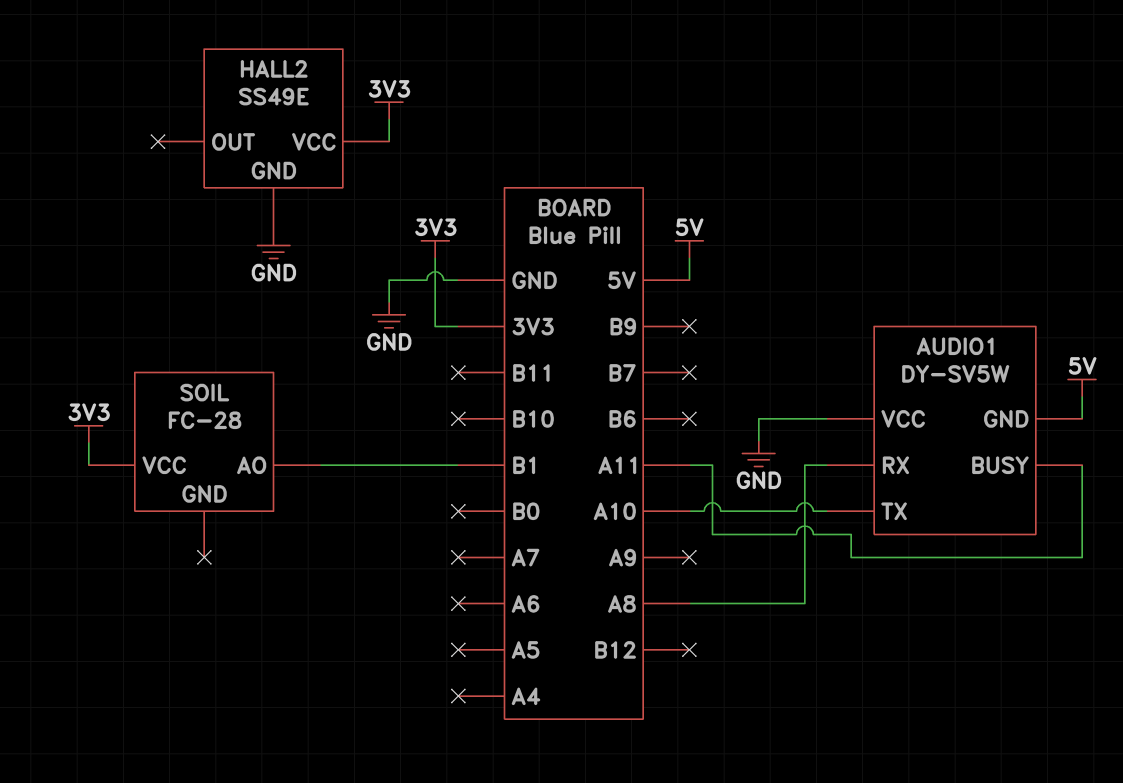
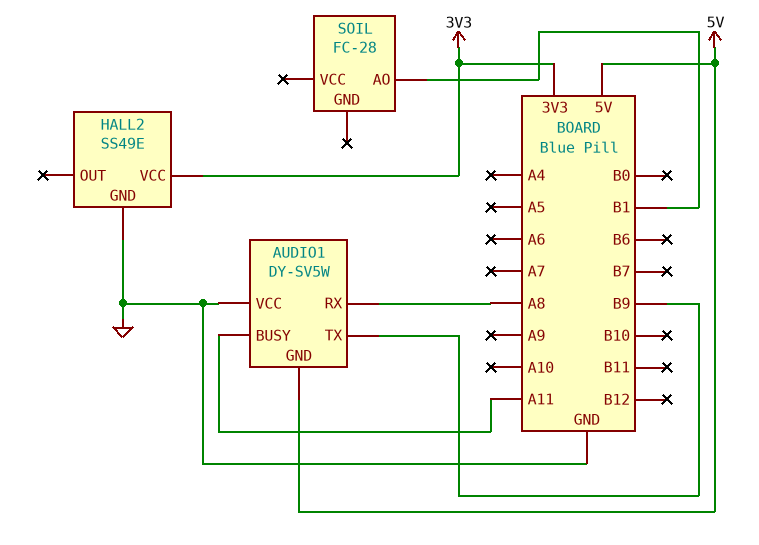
AUDIO1 pin TX: A10 -> B9
SOIL pin VCC: 3V3 -> none

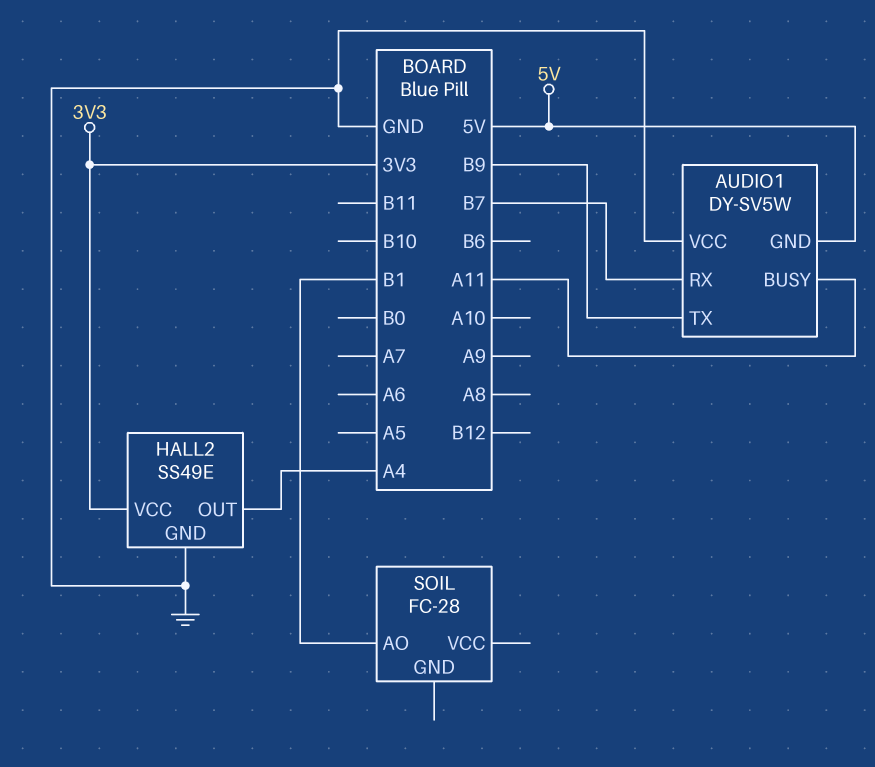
AUDIO1 pin RX: A8 -> B7
HALL2 pin OUT: none -> A4

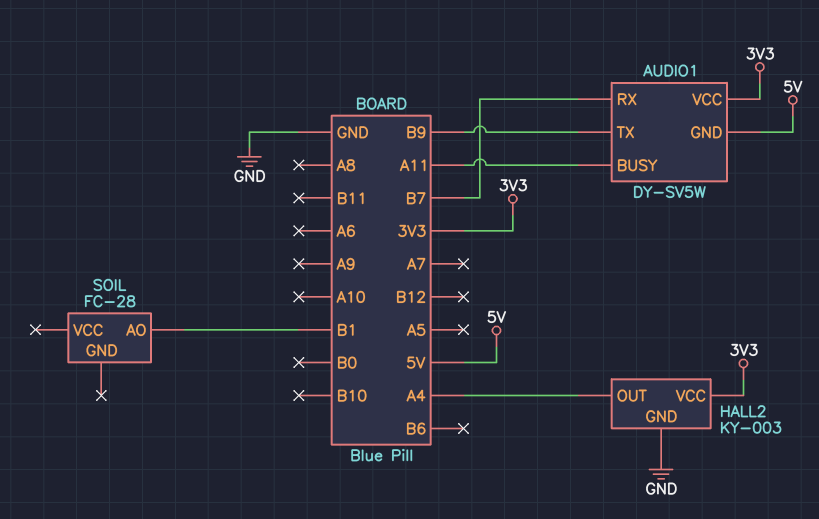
AUDIO1 pin VCC: GND -> 3V3
HALL2: SS49E -> KY-003

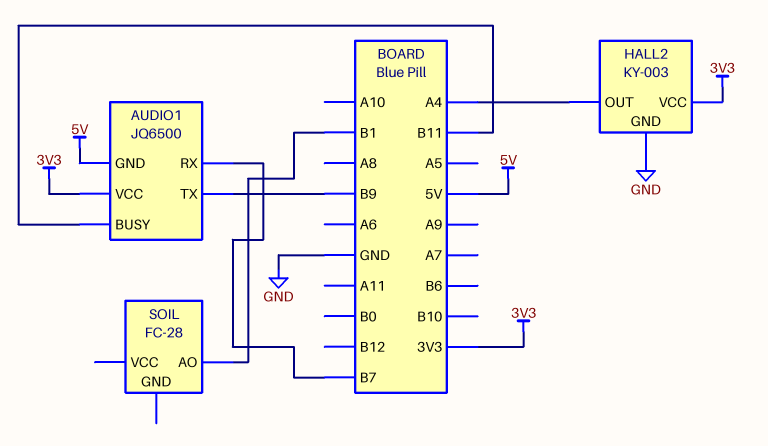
AUDIO1: DY-SV5W -> JQ6500
AUDIO1 pin BUSY: A11 -> B11

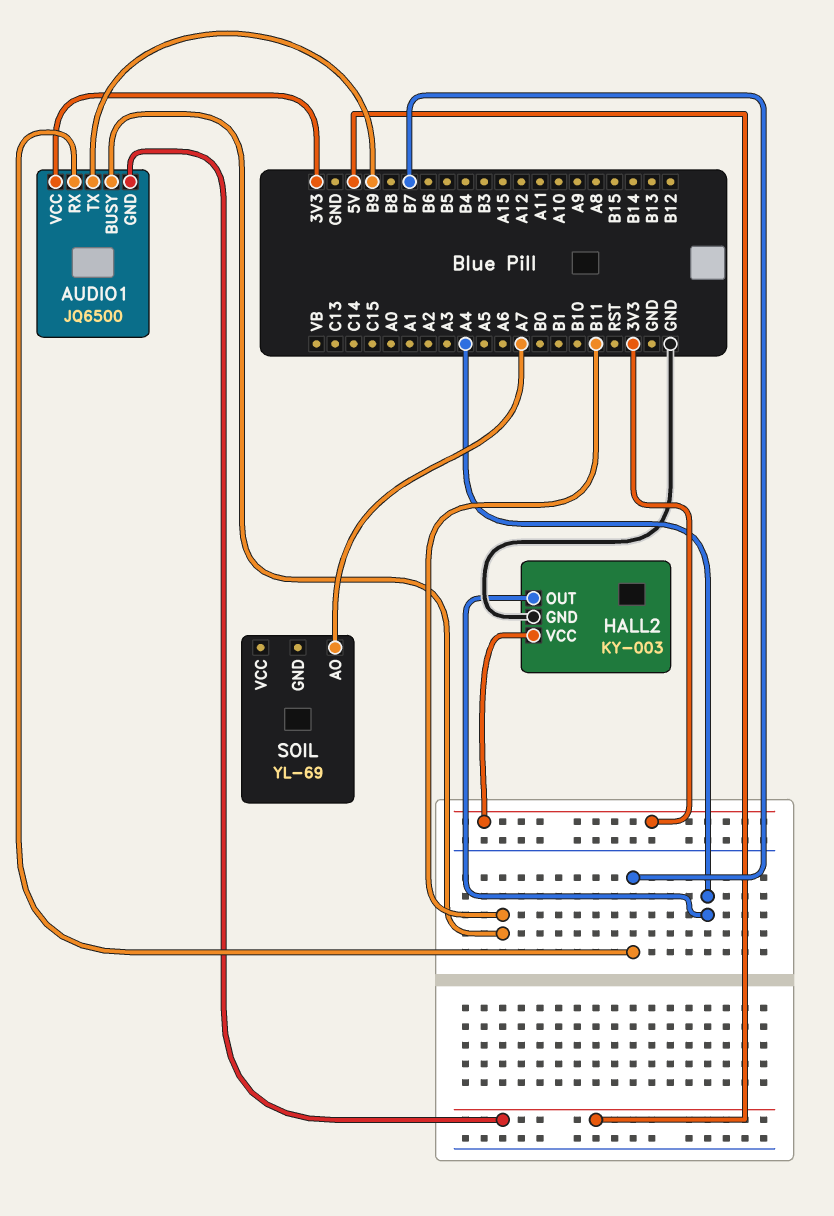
SOIL: FC-28 -> YL-69
SOIL pin AO: B1 -> A7

